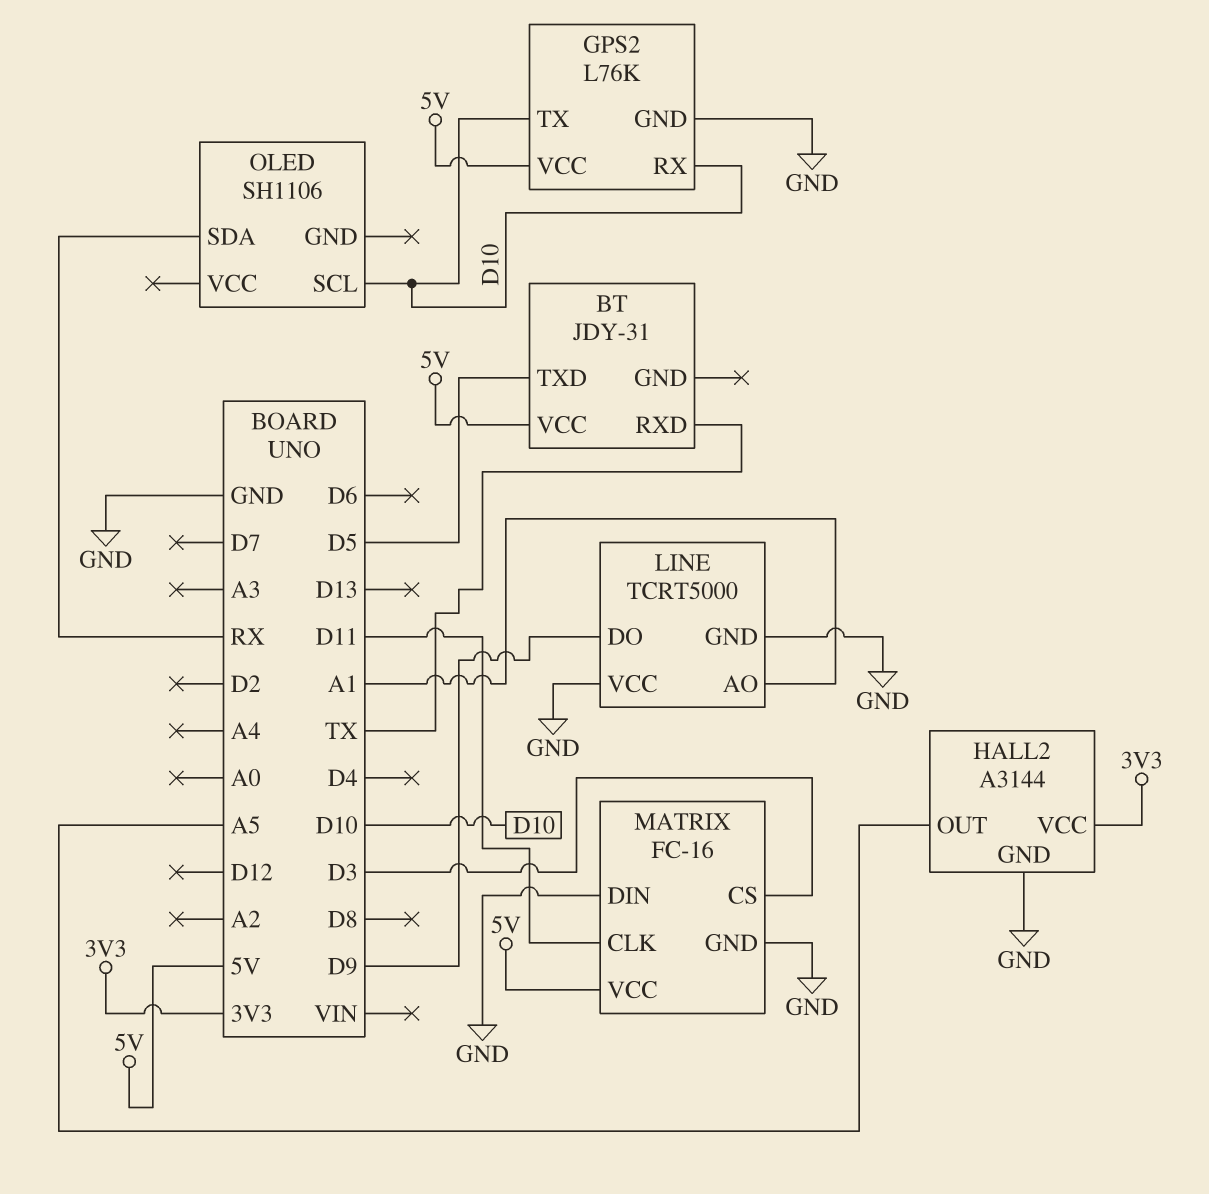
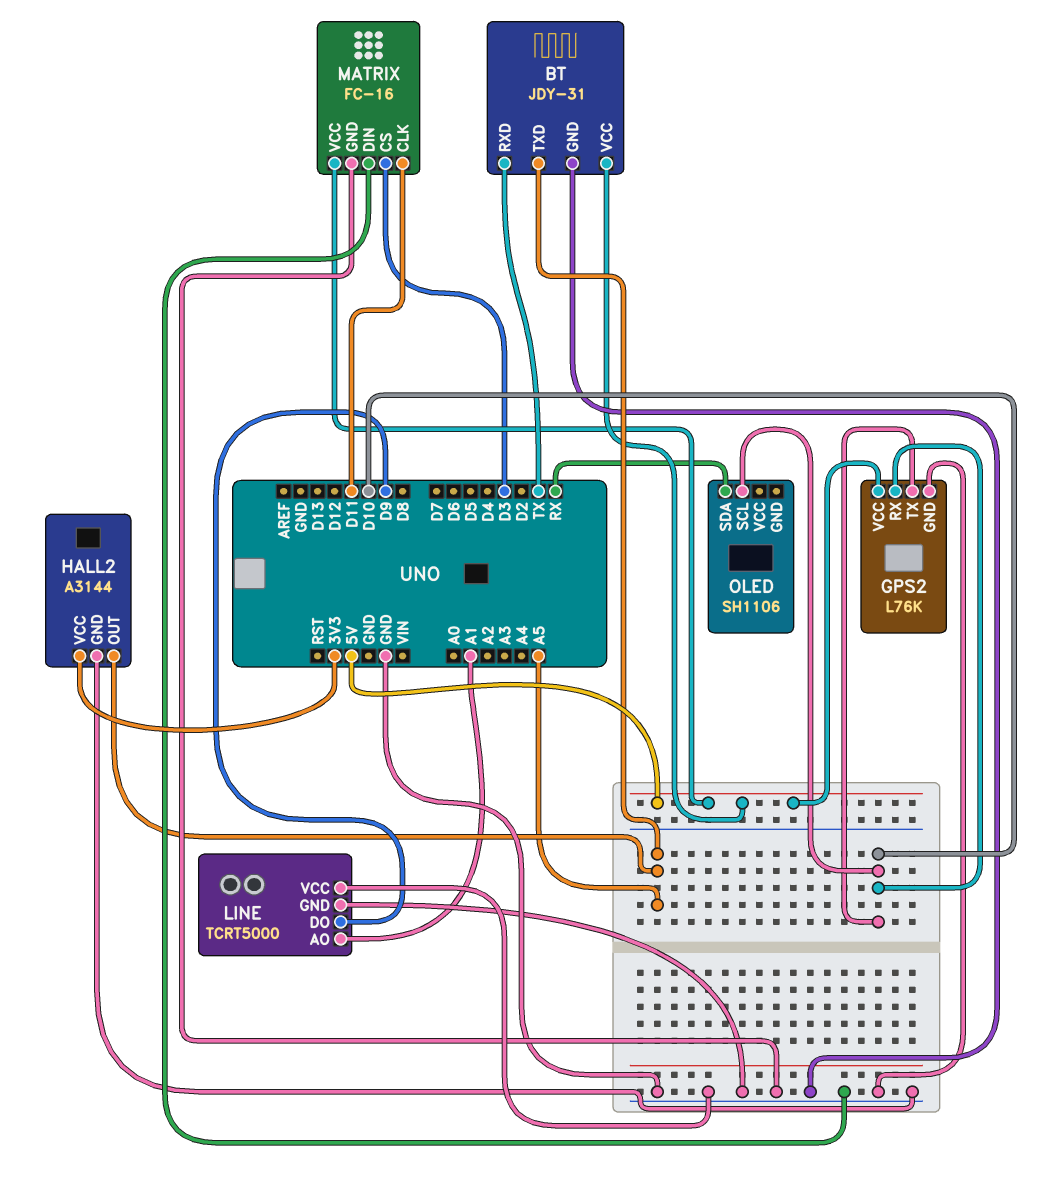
BT pin GND: none -> GND
BT pin TXD: D5 -> A5

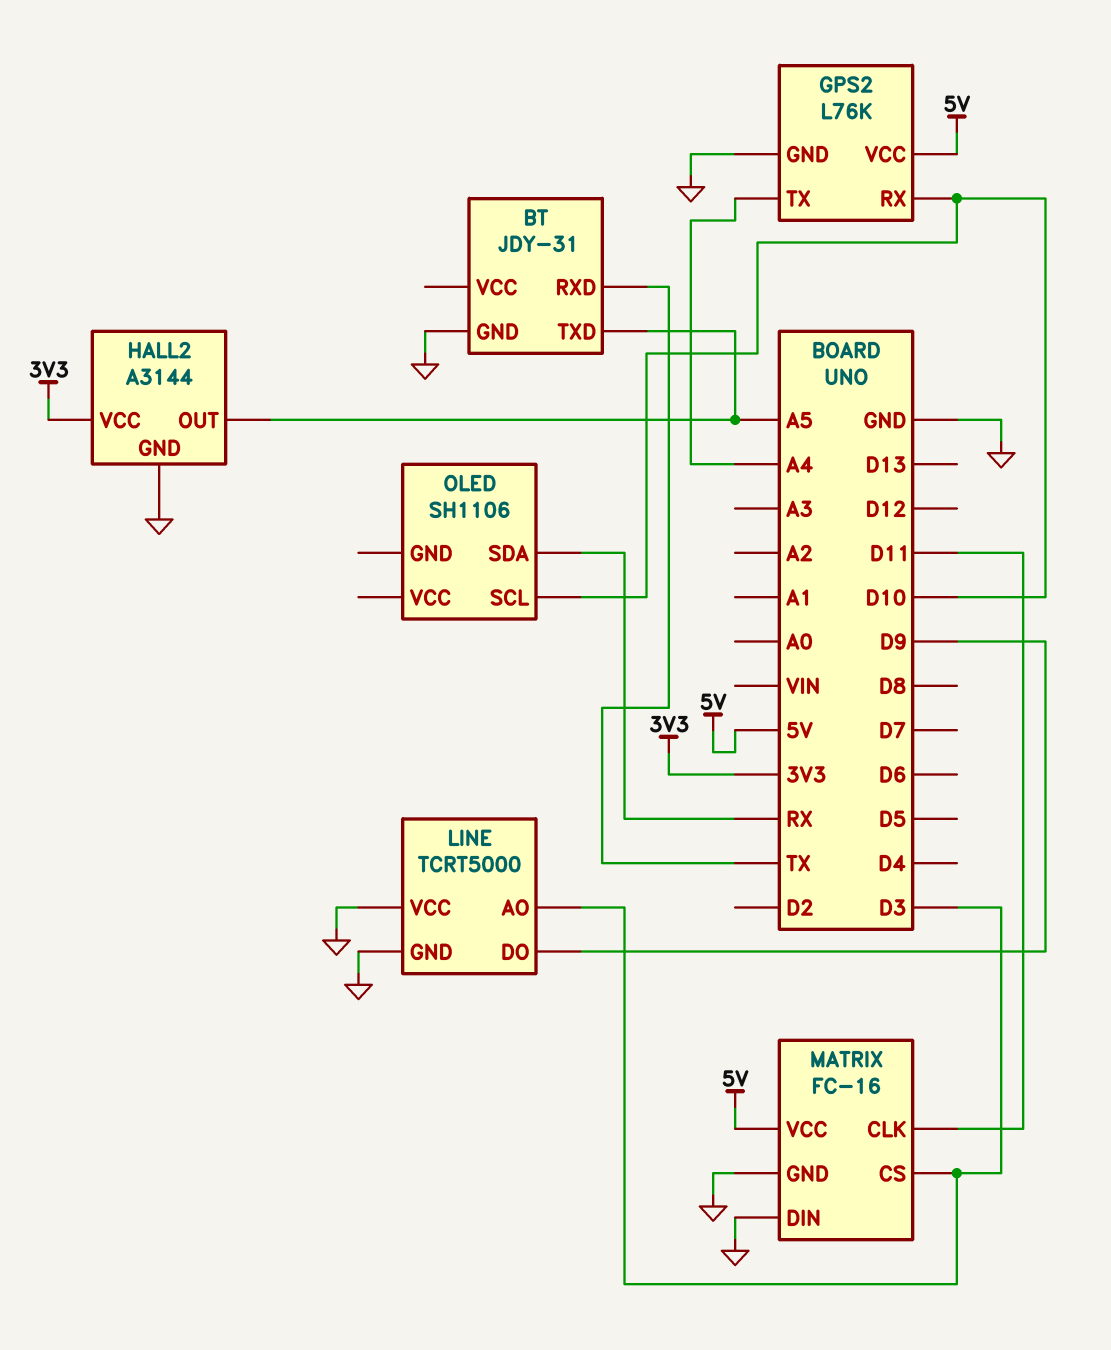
BT pin VCC: 5V -> none
GPS2 pin TX: D10 -> A4
LINE pin AO: A1 -> D3

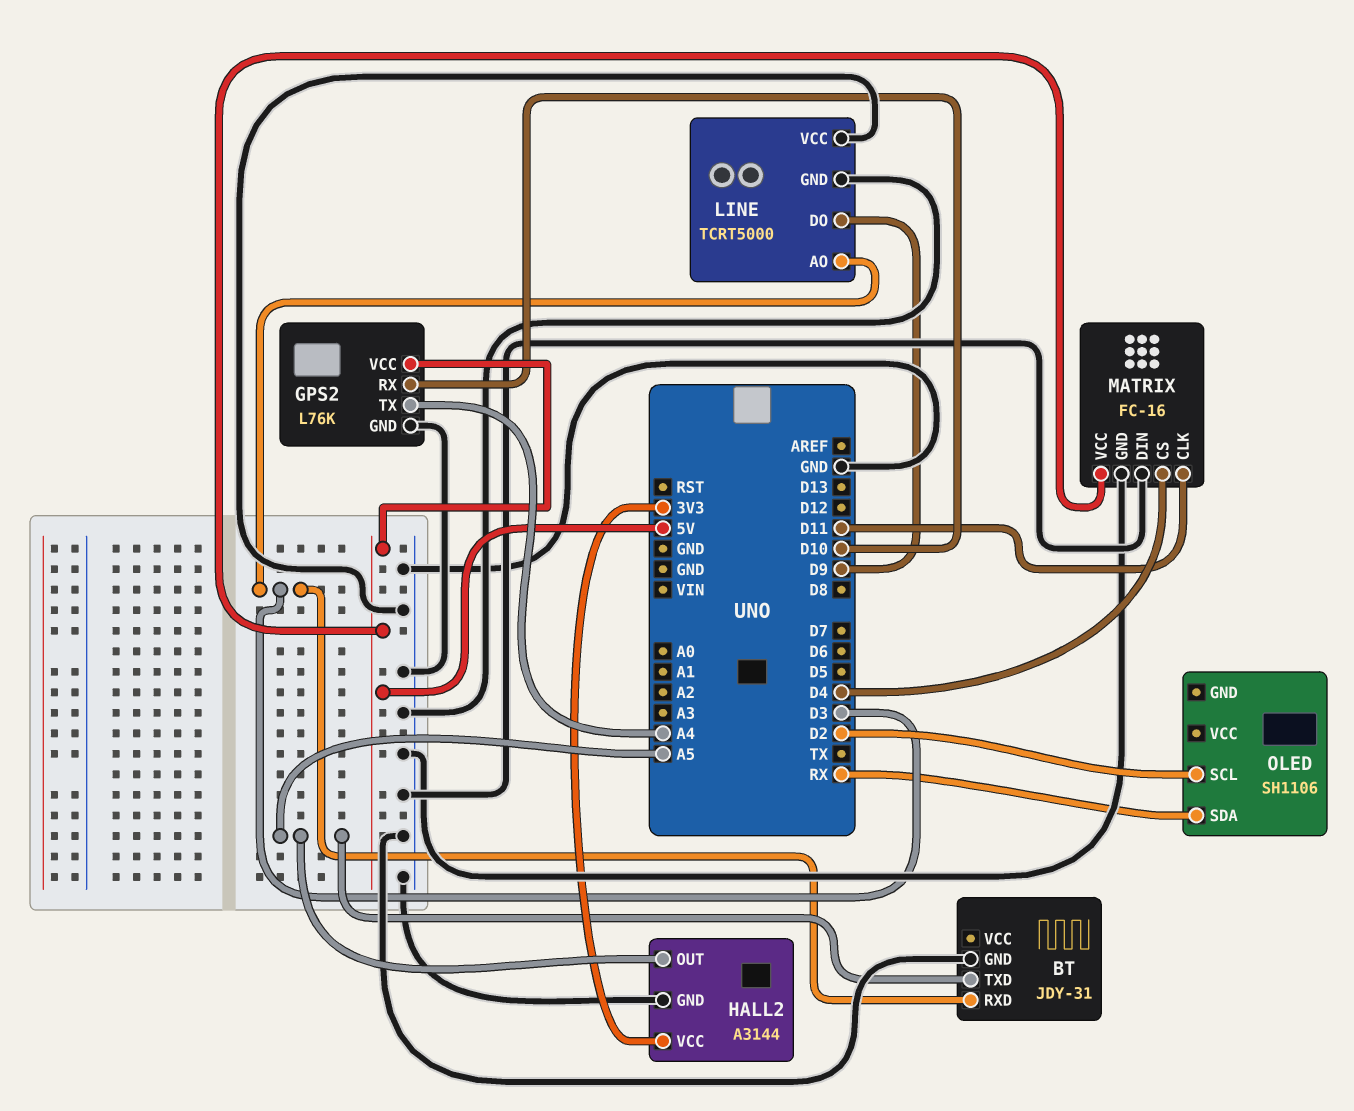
BT pin RXD: TX -> D3
MATRIX pin CS: D3 -> D4
OLED pin SCL: D10 -> D2

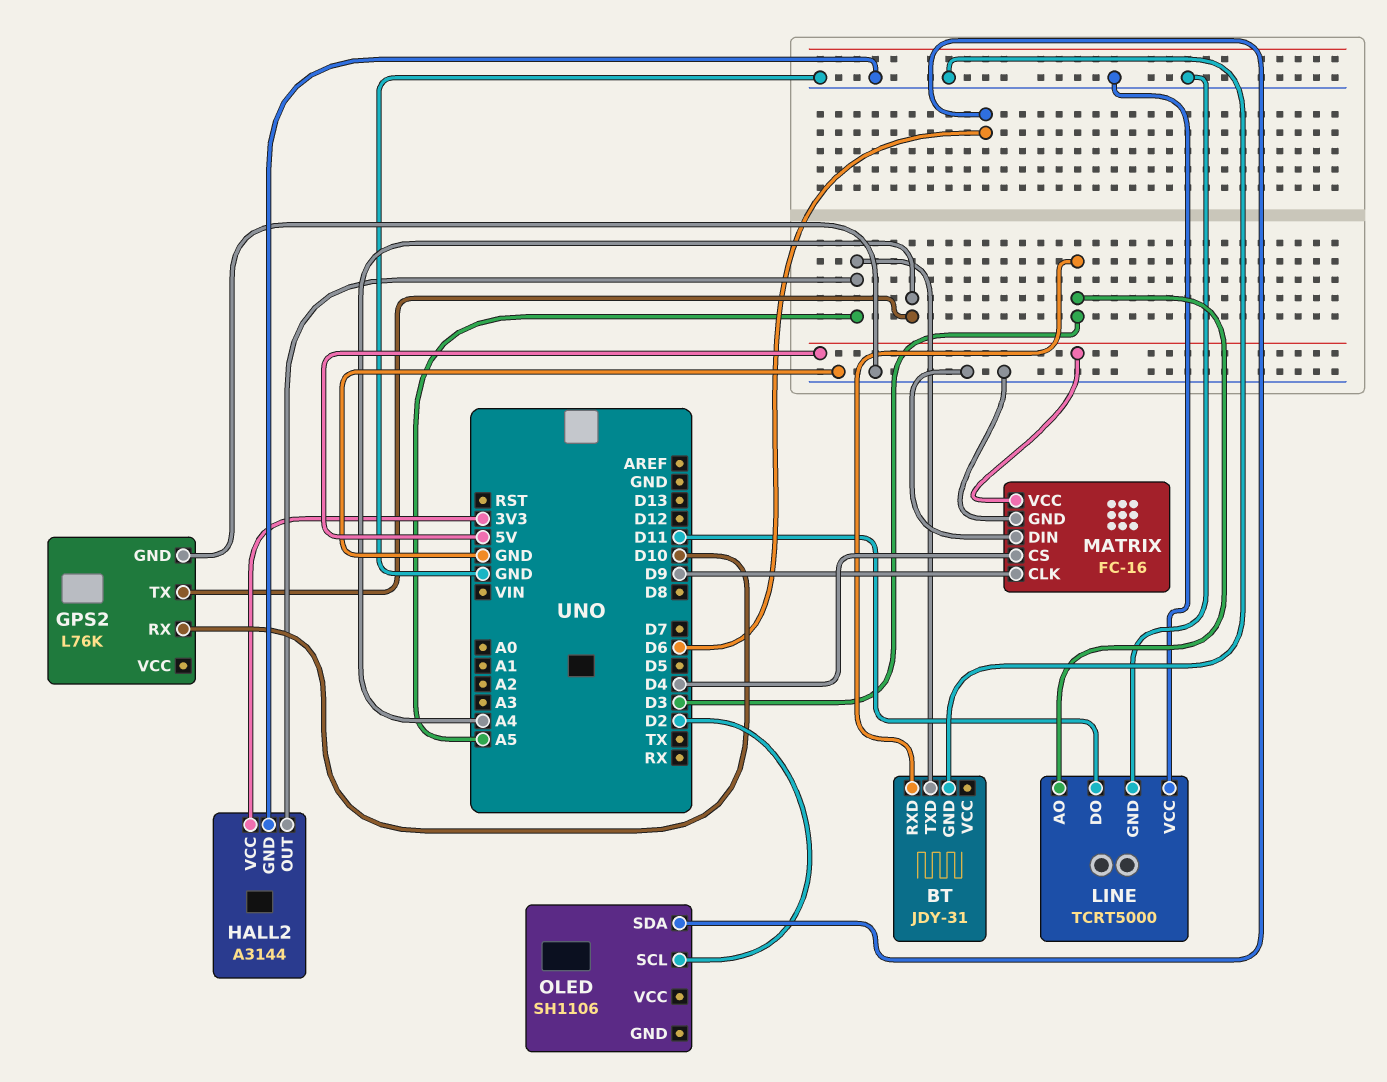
GPS2 pin VCC: 5V -> none
LINE pin DO: D9 -> D11
MATRIX pin CLK: D11 -> D9
OLED pin SDA: RX -> D6

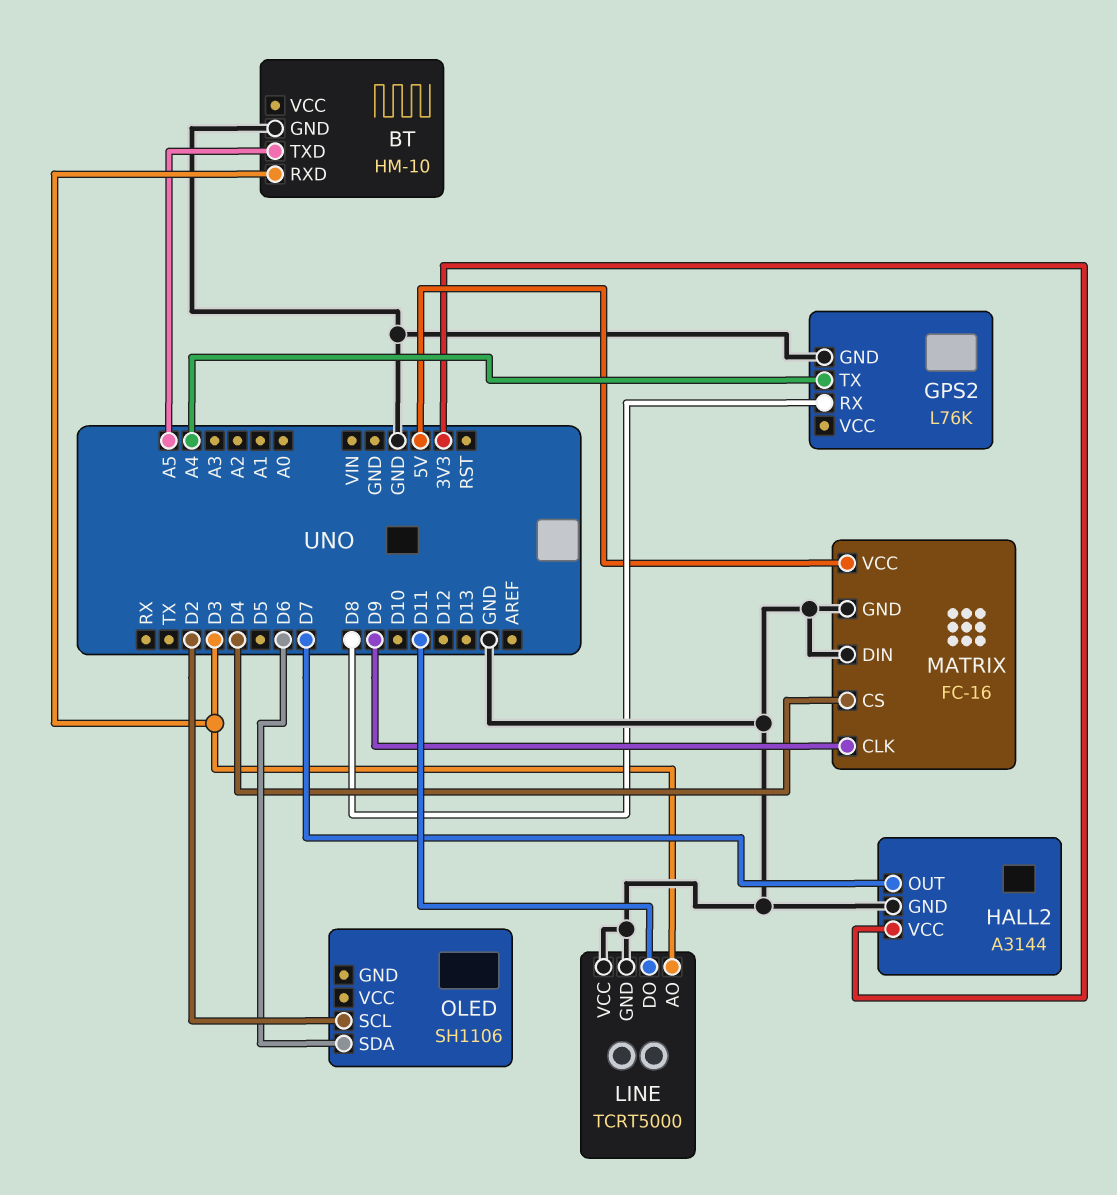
BT: JDY-31 -> HM-10
GPS2 pin RX: D10 -> D8
HALL2 pin OUT: A5 -> D7

